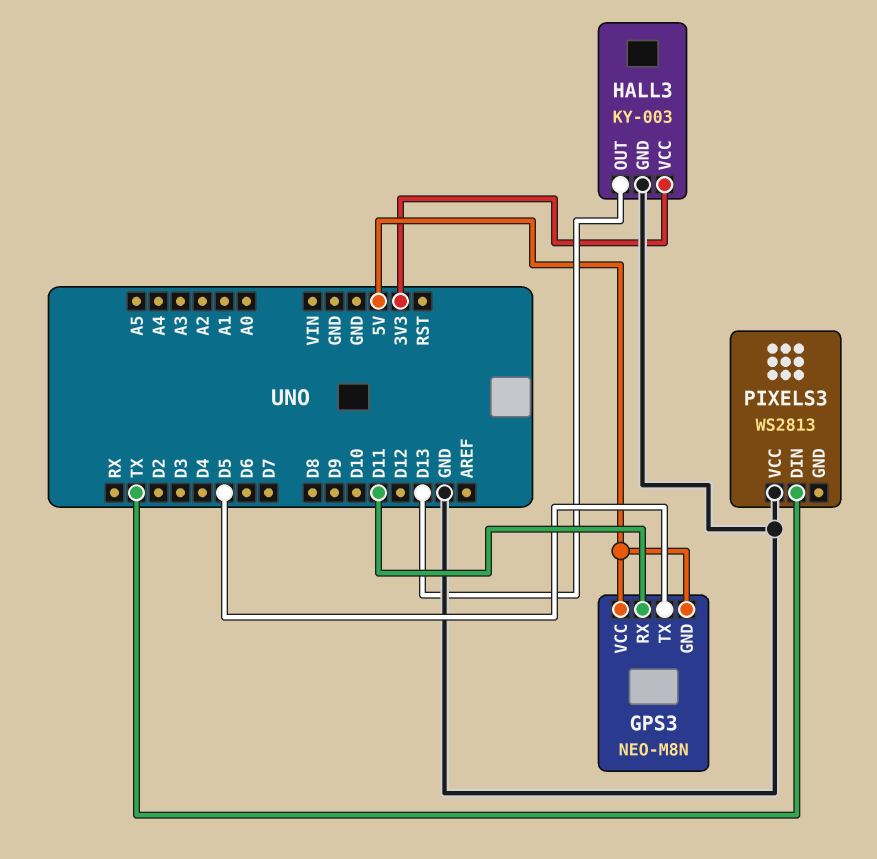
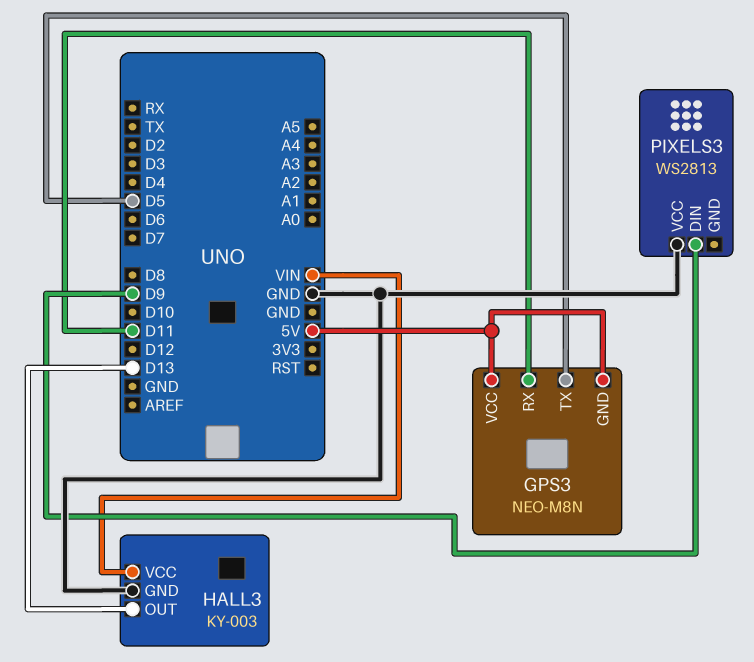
HALL3 pin VCC: 3V3 -> VIN
PIXELS3 pin DIN: TX -> D9

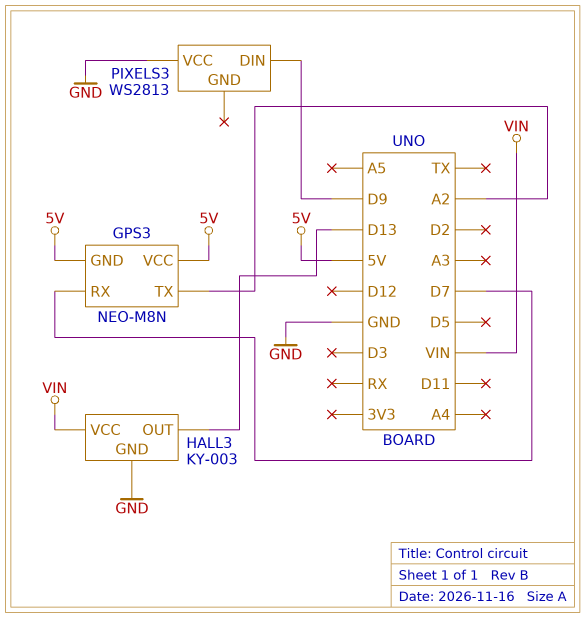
GPS3 pin RX: D11 -> D7
GPS3 pin TX: D5 -> A2

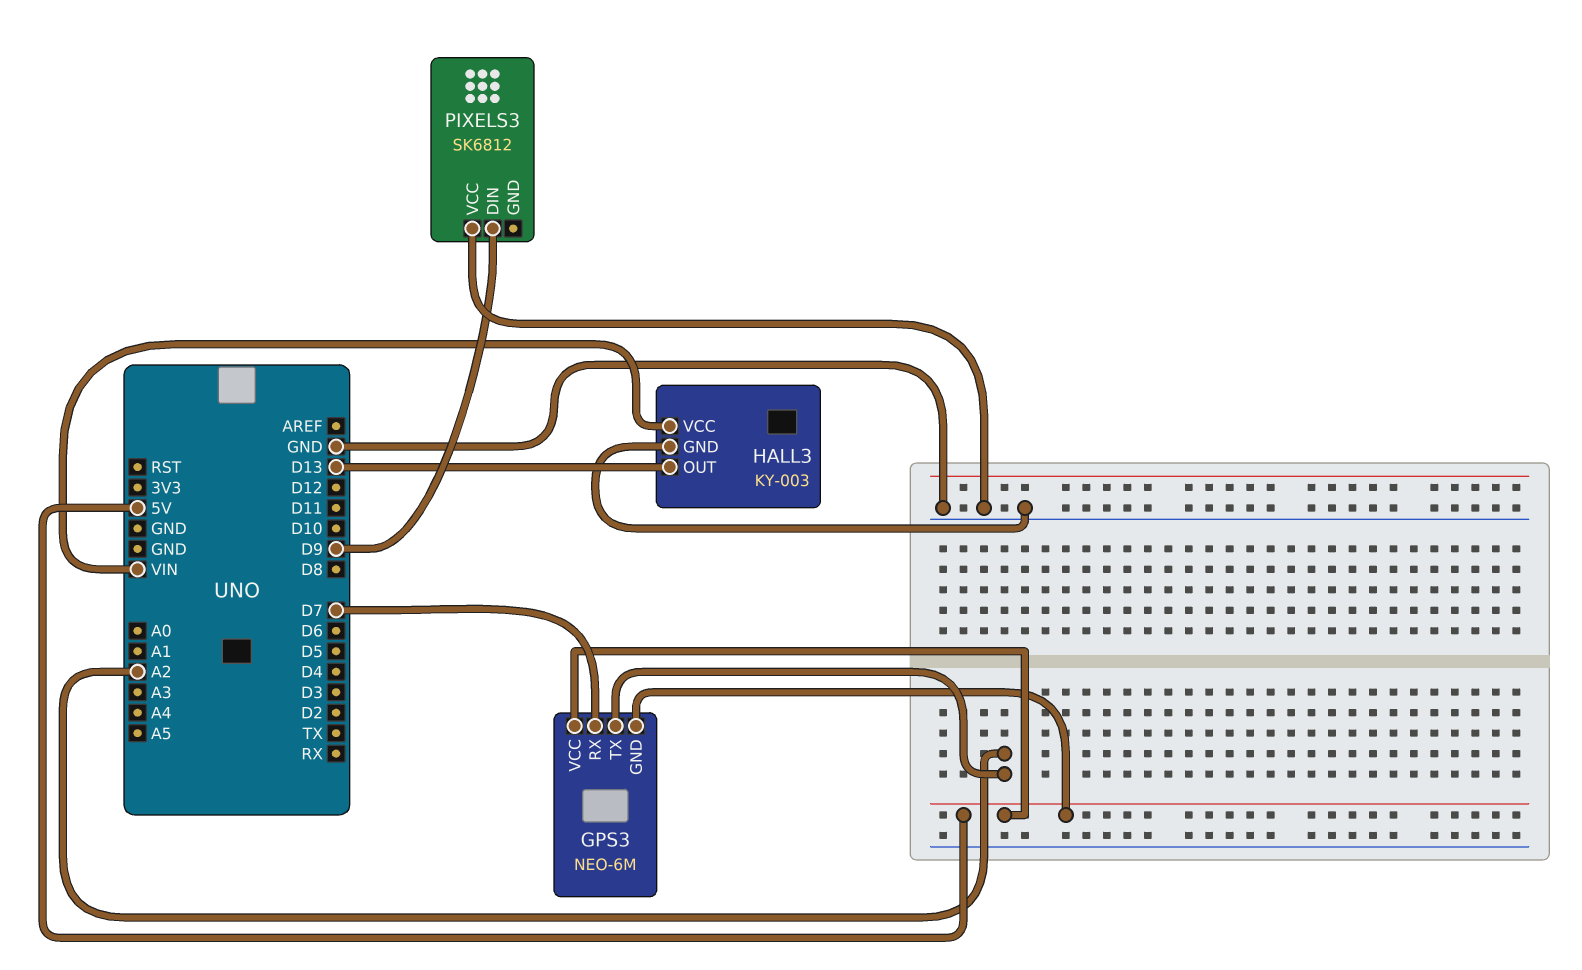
GPS3: NEO-M8N -> NEO-6M
PIXELS3: WS2813 -> SK6812

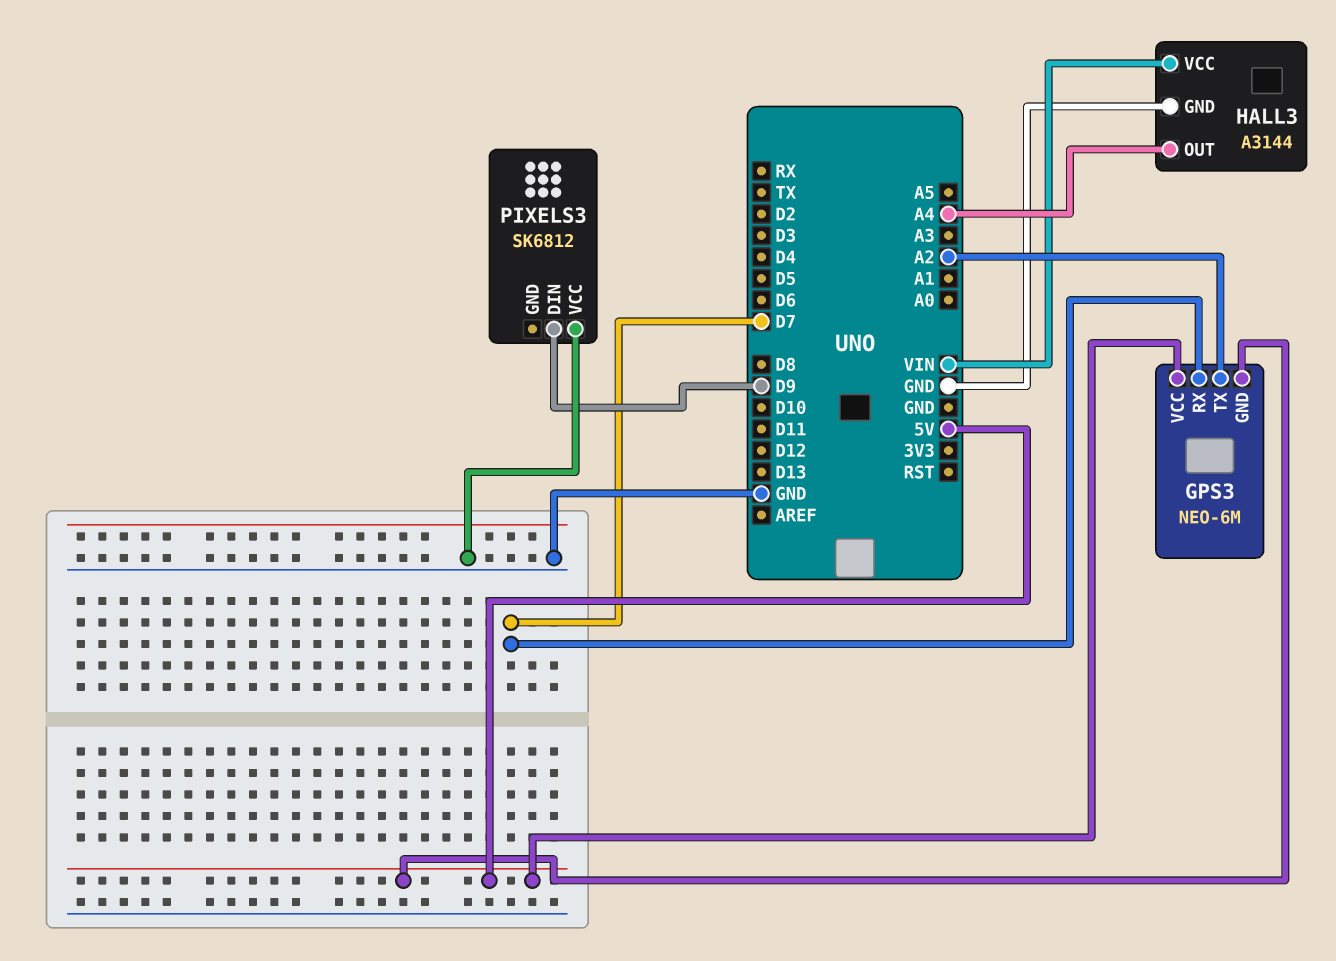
HALL3: KY-003 -> A3144
HALL3 pin OUT: D13 -> A4

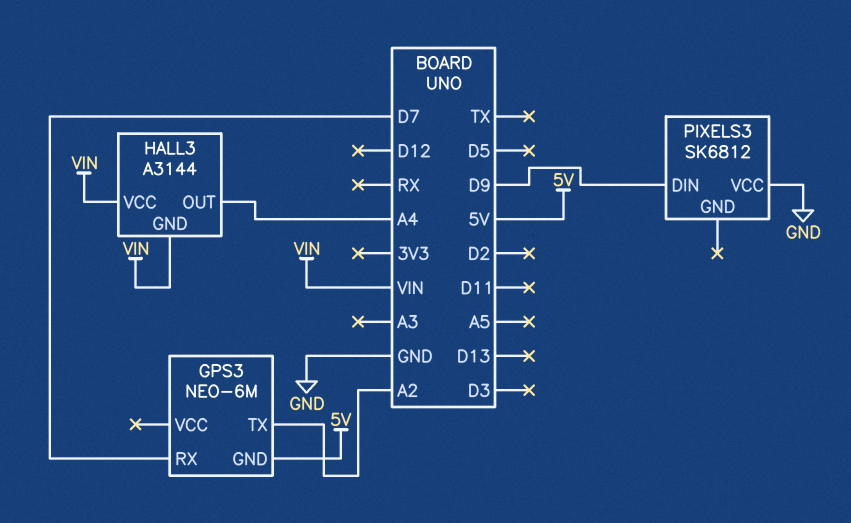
GPS3 pin VCC: 5V -> none
HALL3 pin GND: GND -> VIN

